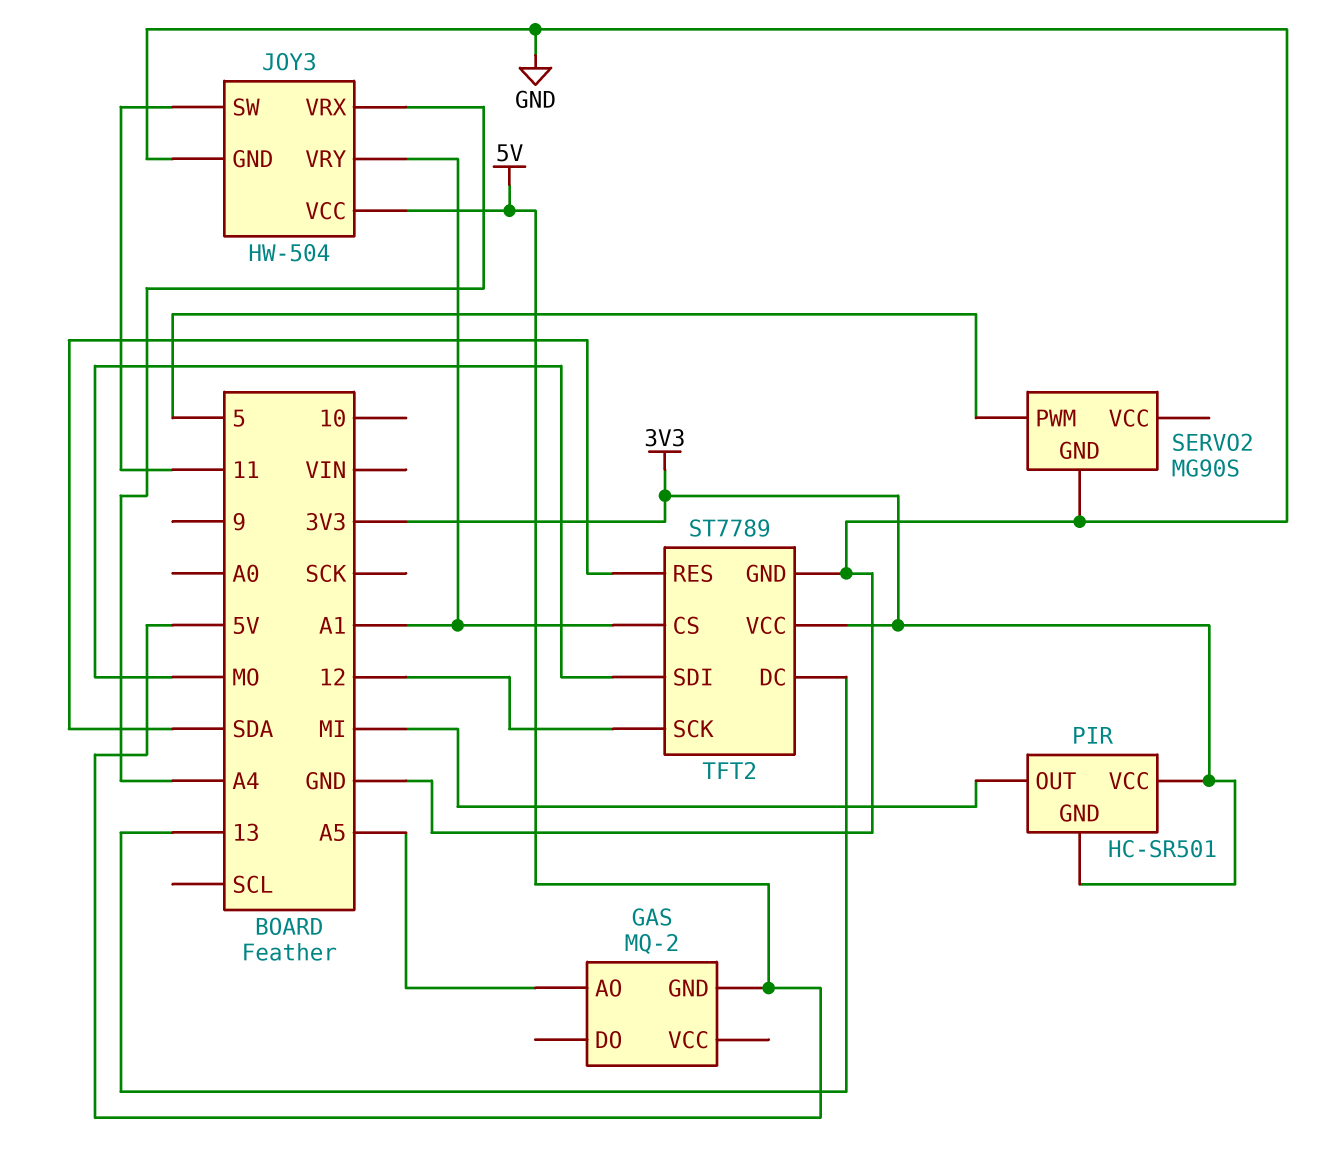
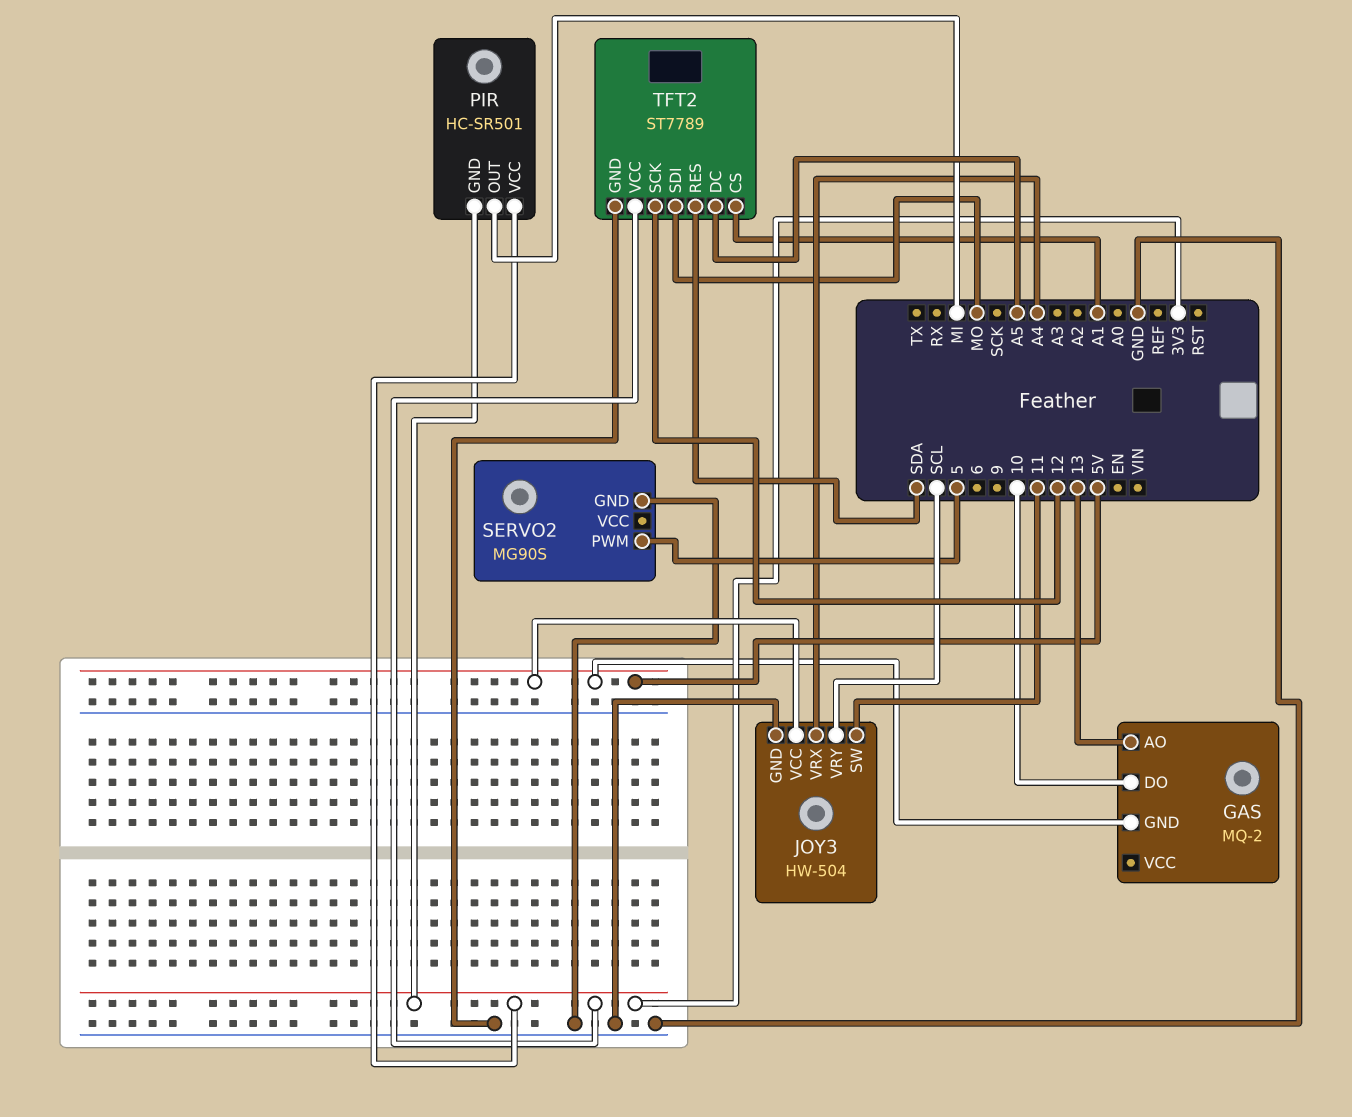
GAS pin AO: A5 -> 13
GAS pin DO: none -> 10
JOY3 pin VRY: A1 -> SCL
TFT2 pin DC: 13 -> A5

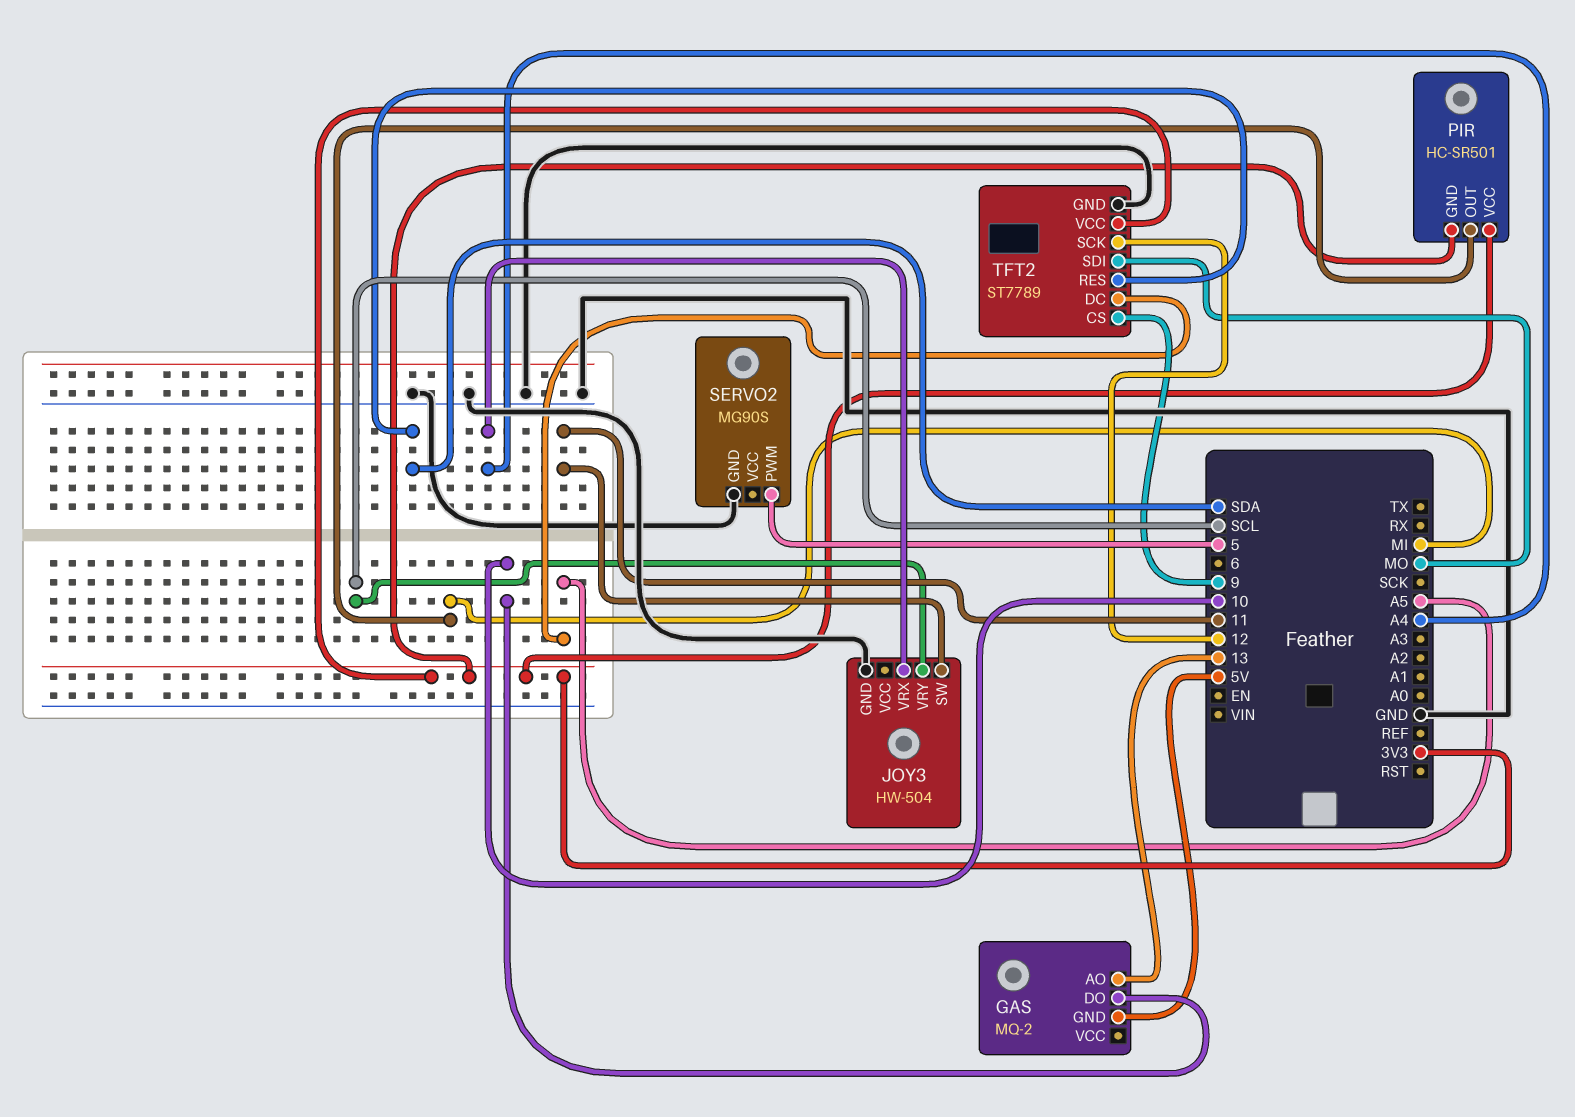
JOY3 pin VCC: 5V -> none
TFT2 pin CS: A1 -> 9

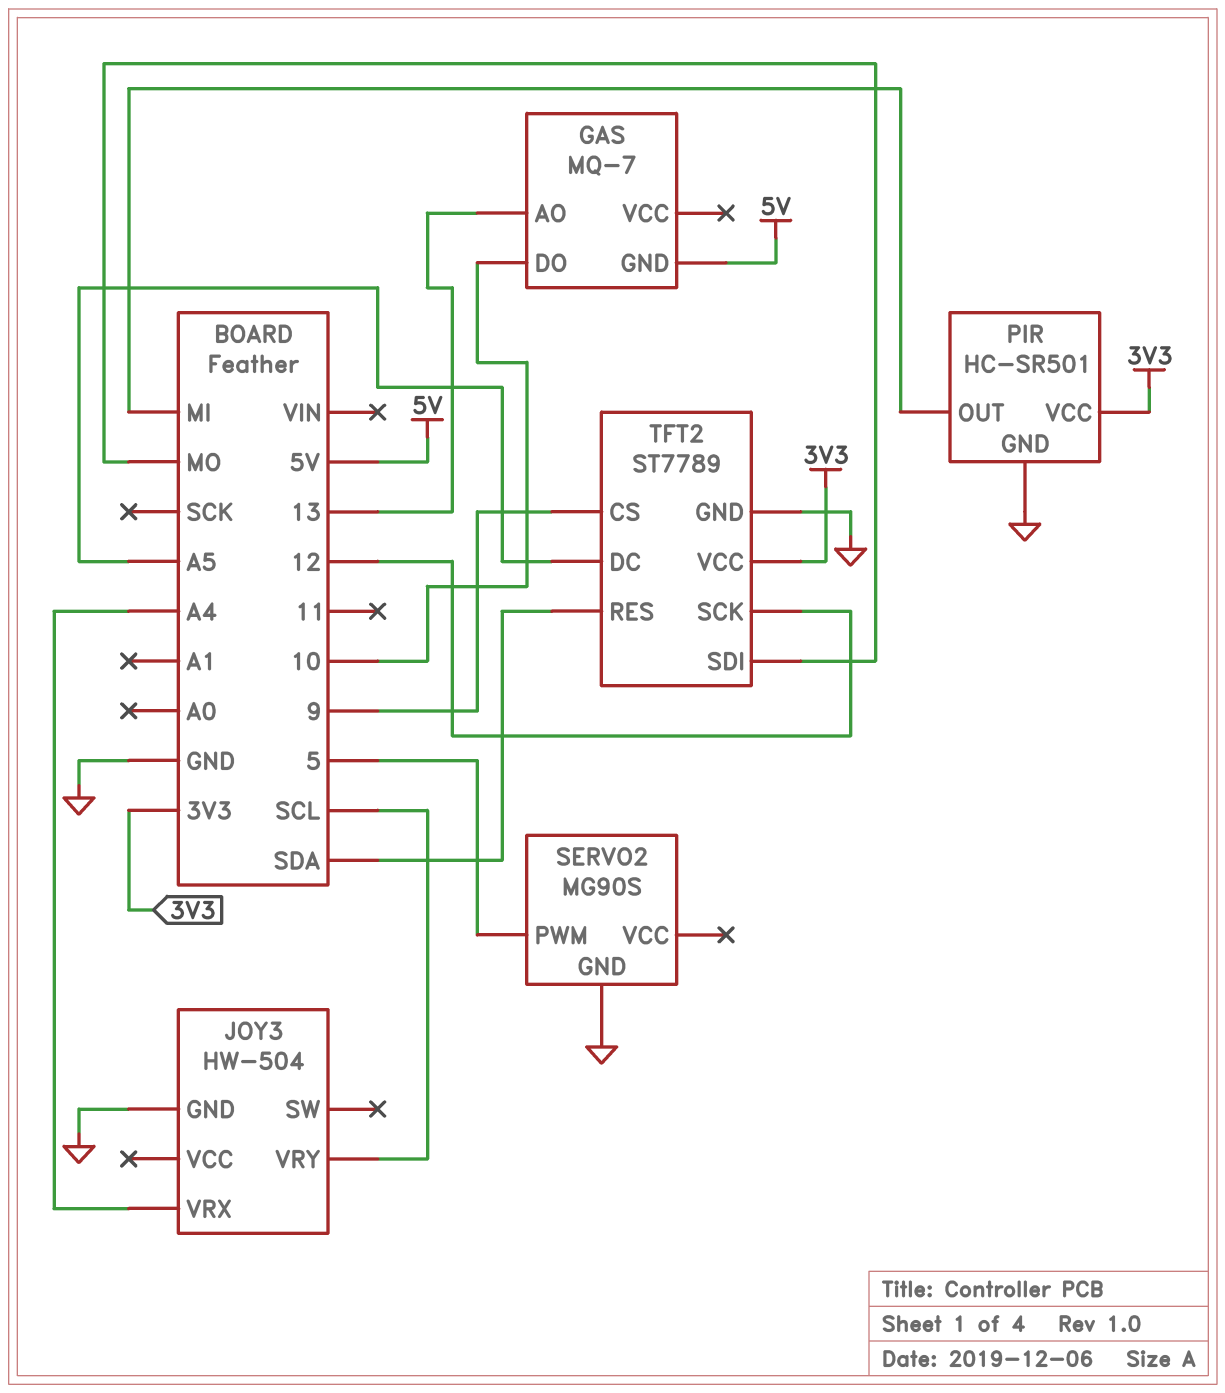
GAS: MQ-2 -> MQ-7
JOY3 pin SW: 11 -> none
PIR pin GND: 3V3 -> GND

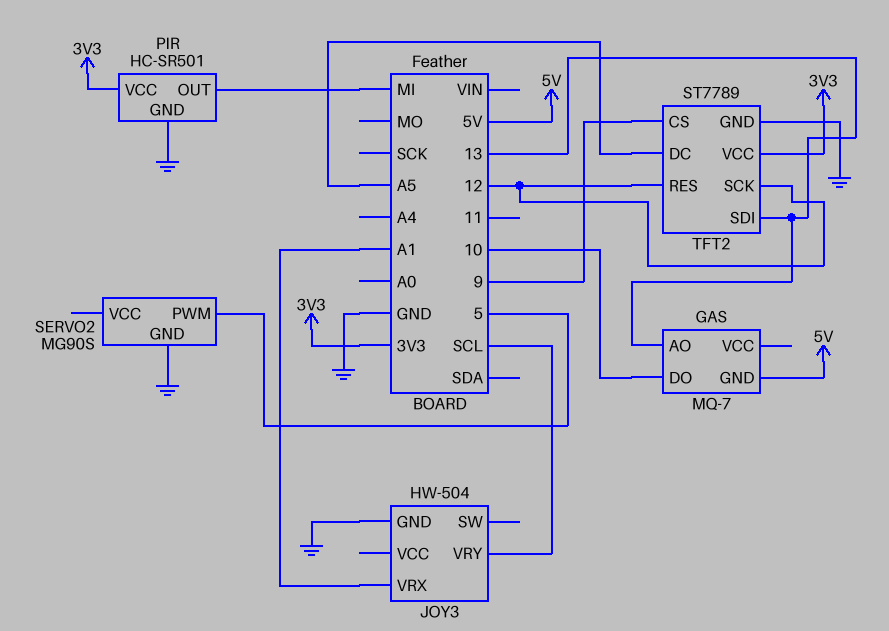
JOY3 pin VRX: A4 -> A1
TFT2 pin RES: SDA -> 12
TFT2 pin SDI: MO -> 13

